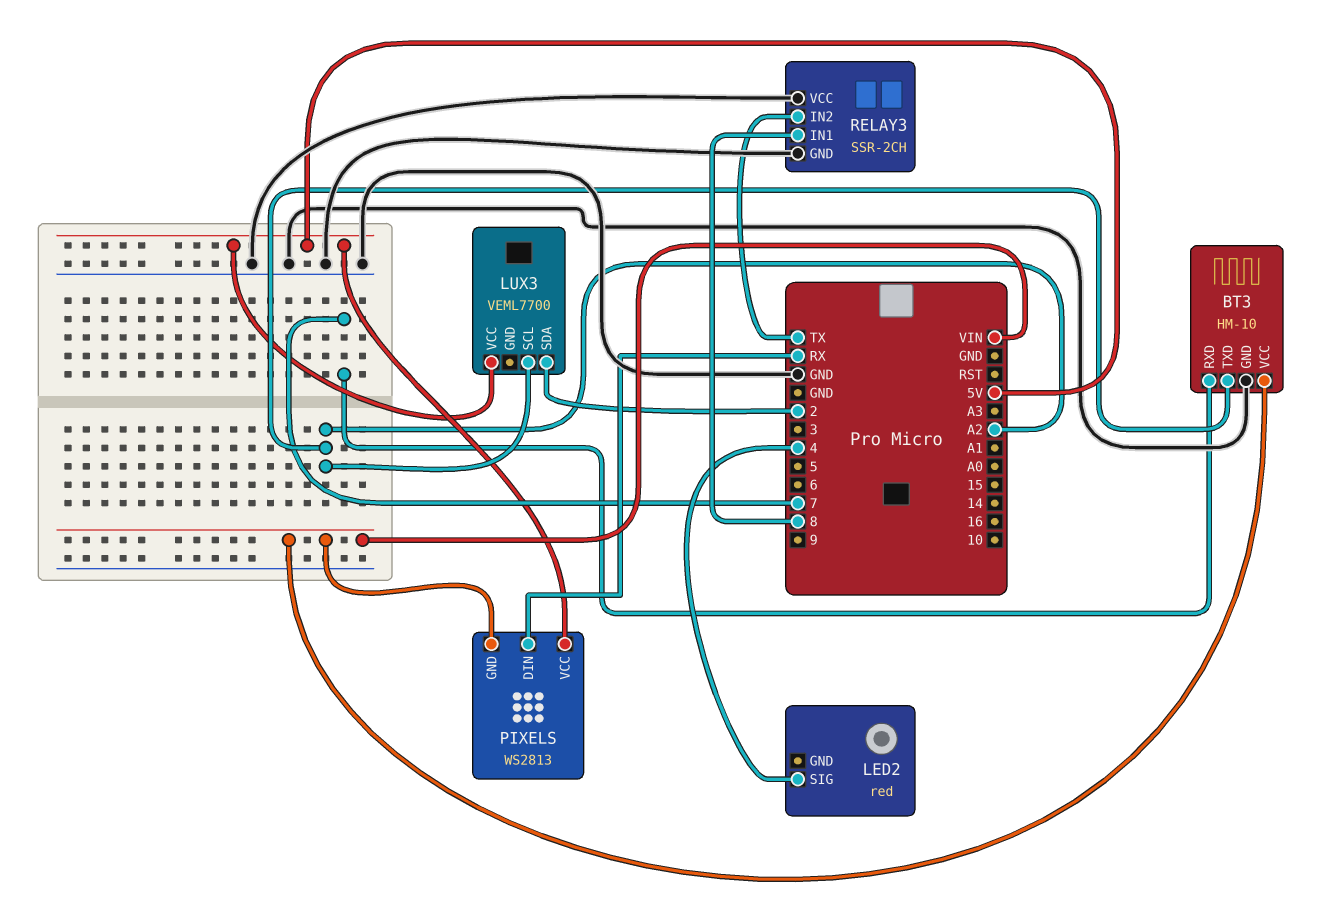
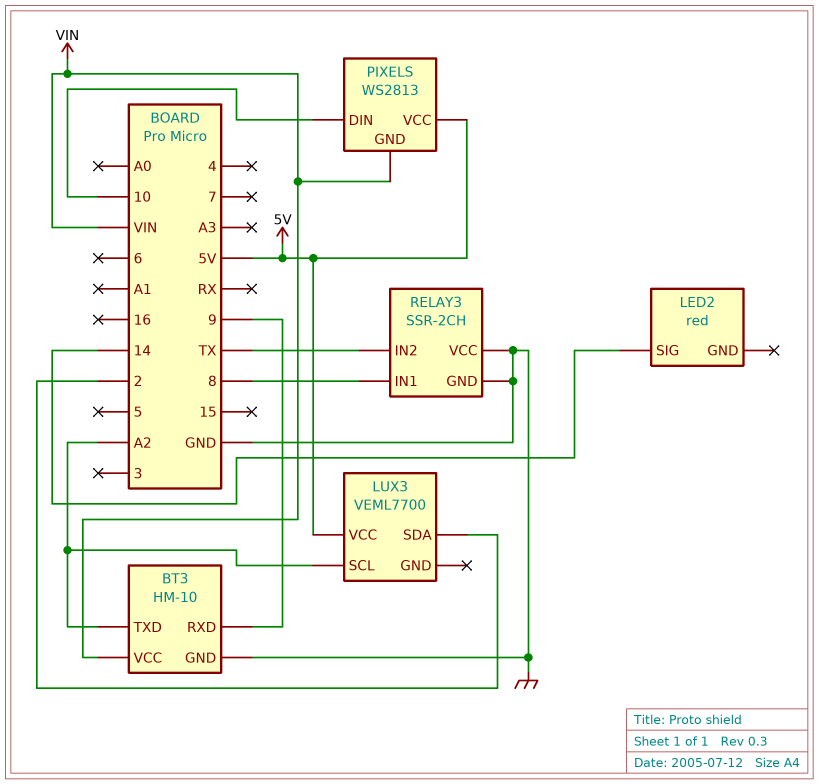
BT3 pin RXD: 7 -> 9
LED2 pin SIG: 4 -> 14
PIXELS pin DIN: RX -> 10

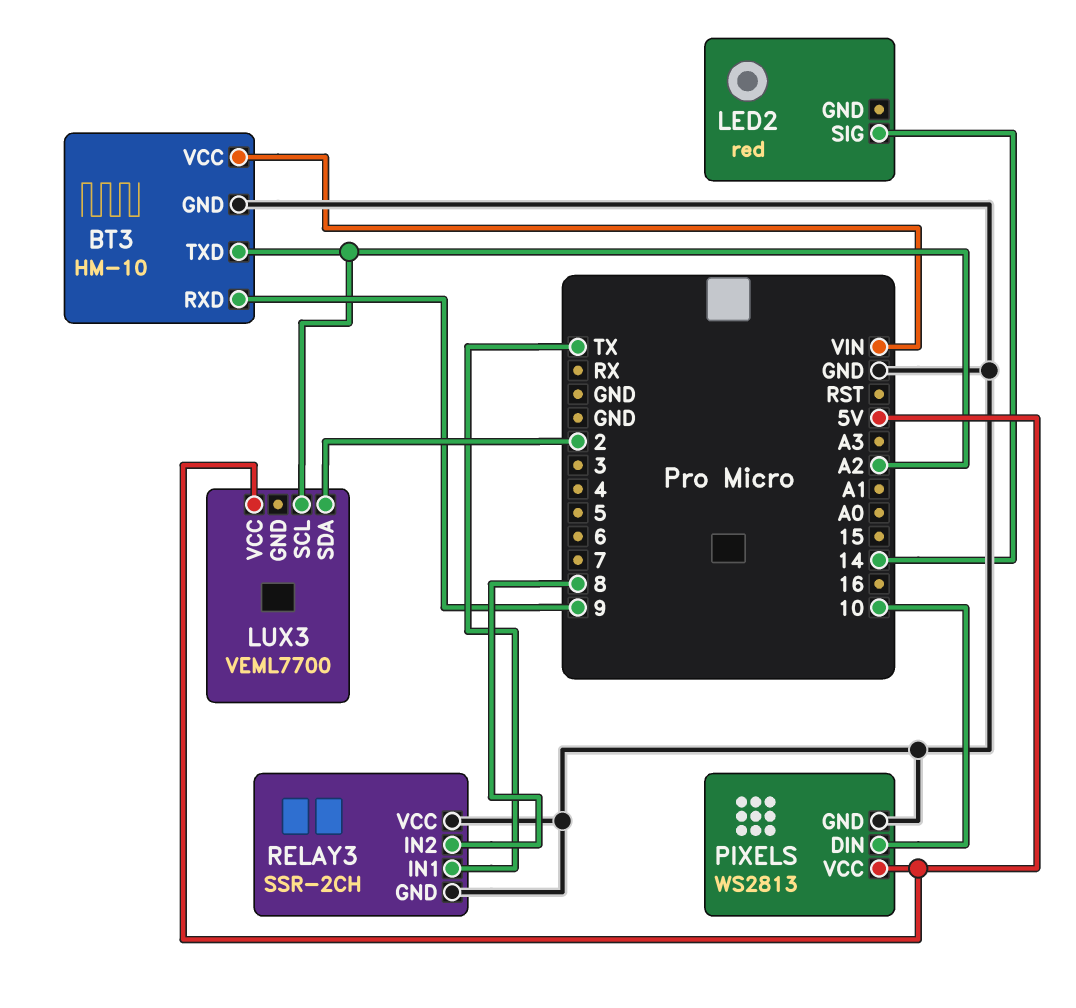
PIXELS pin GND: VIN -> GND
RELAY3 pin IN1: 8 -> TX
RELAY3 pin IN2: TX -> 8

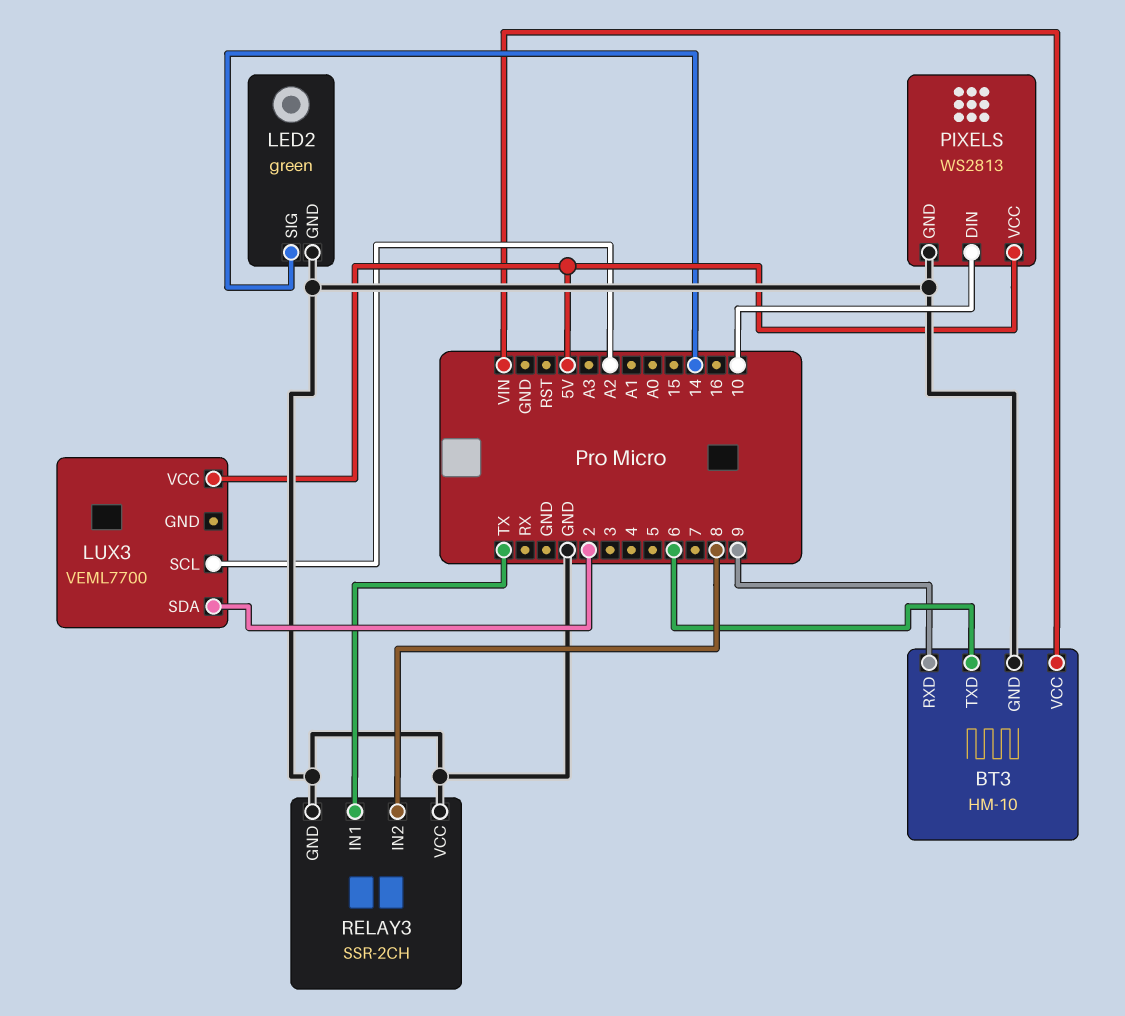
BT3 pin TXD: A2 -> 6
LED2: red -> green
LED2 pin GND: none -> GND

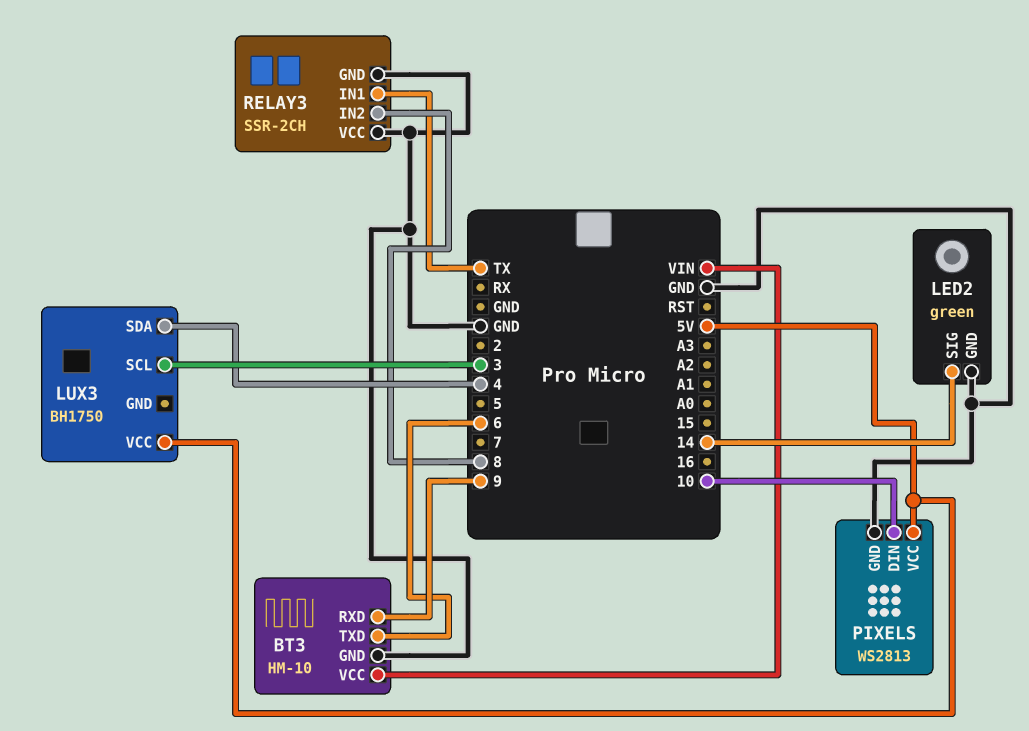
LUX3: VEML7700 -> BH1750
LUX3 pin SCL: A2 -> 3
LUX3 pin SDA: 2 -> 4

